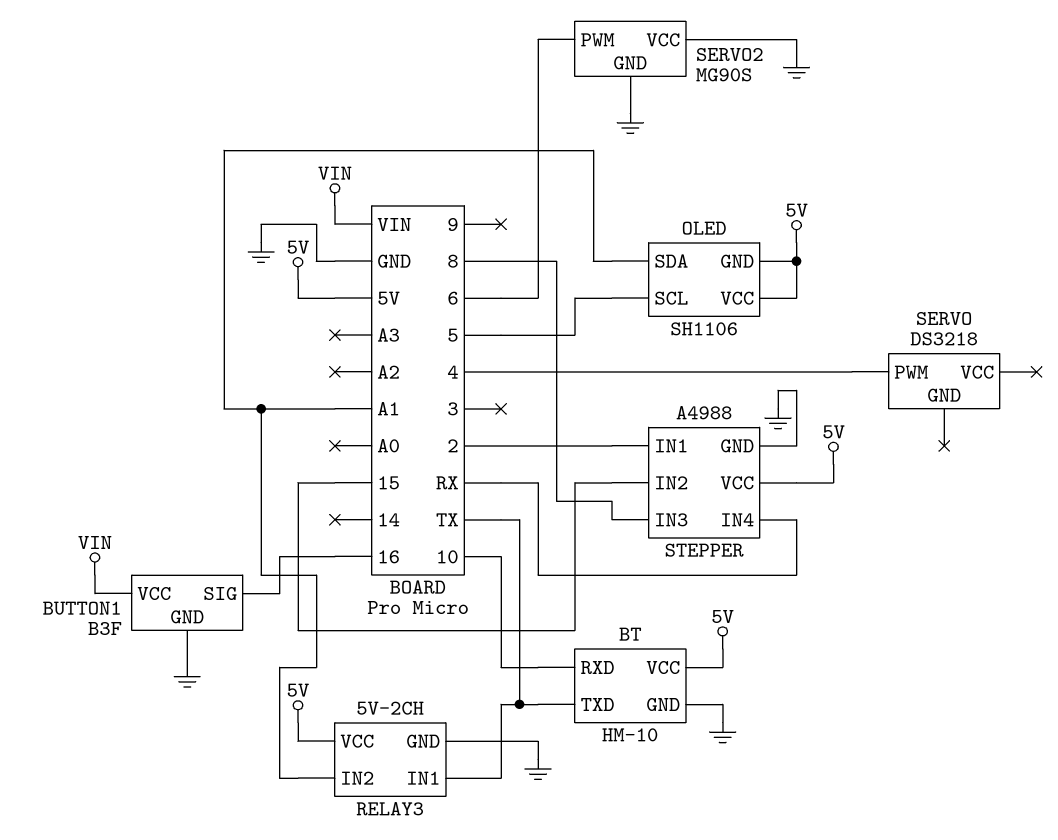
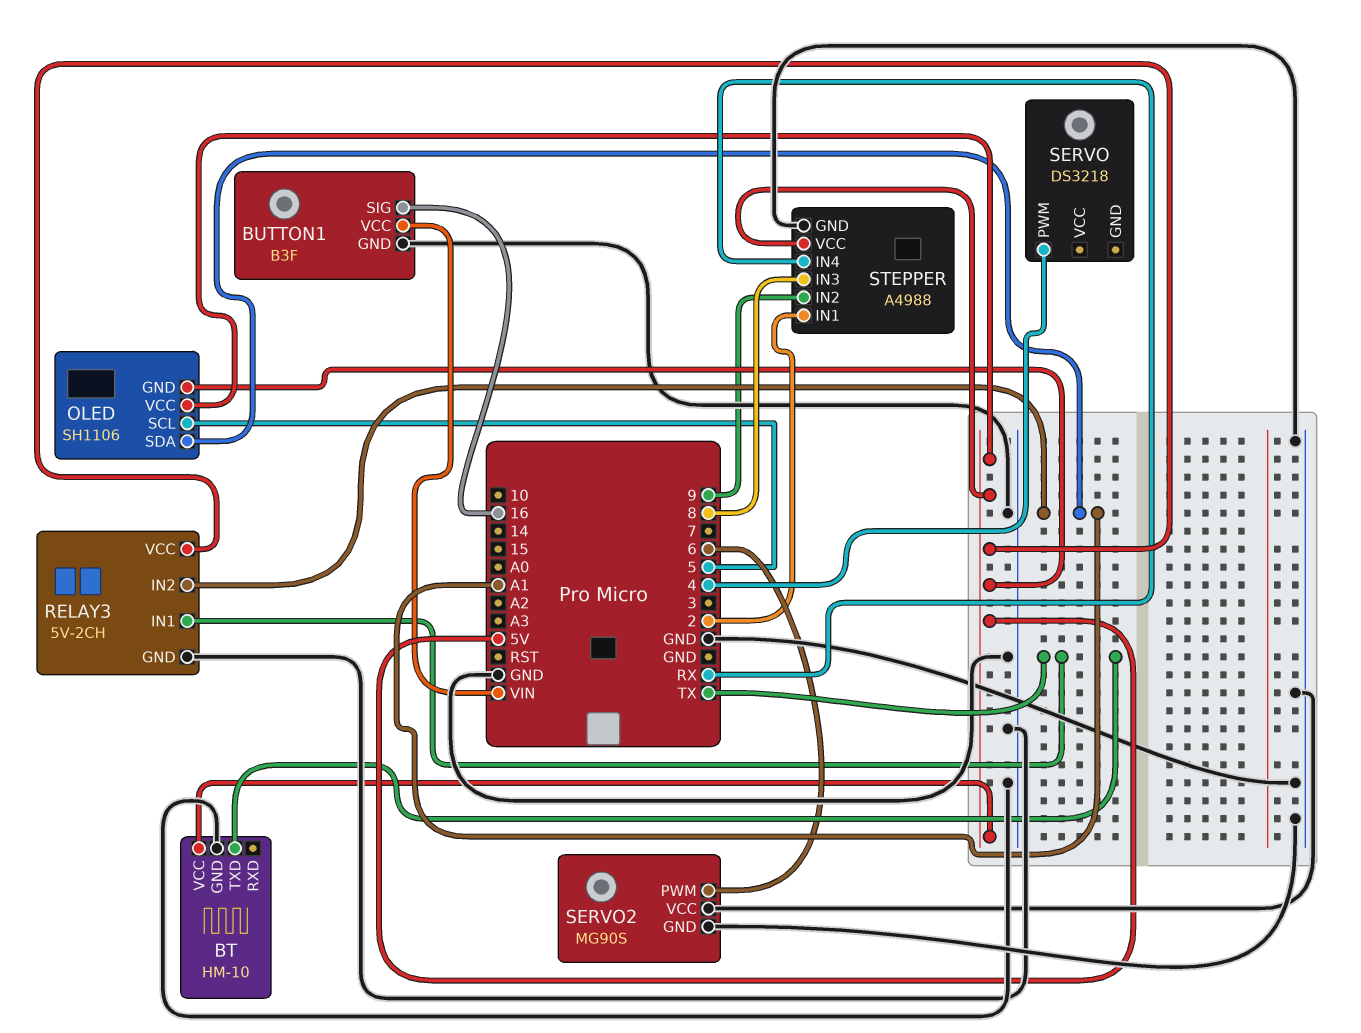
BT pin RXD: 10 -> none
STEPPER pin IN2: 15 -> 9

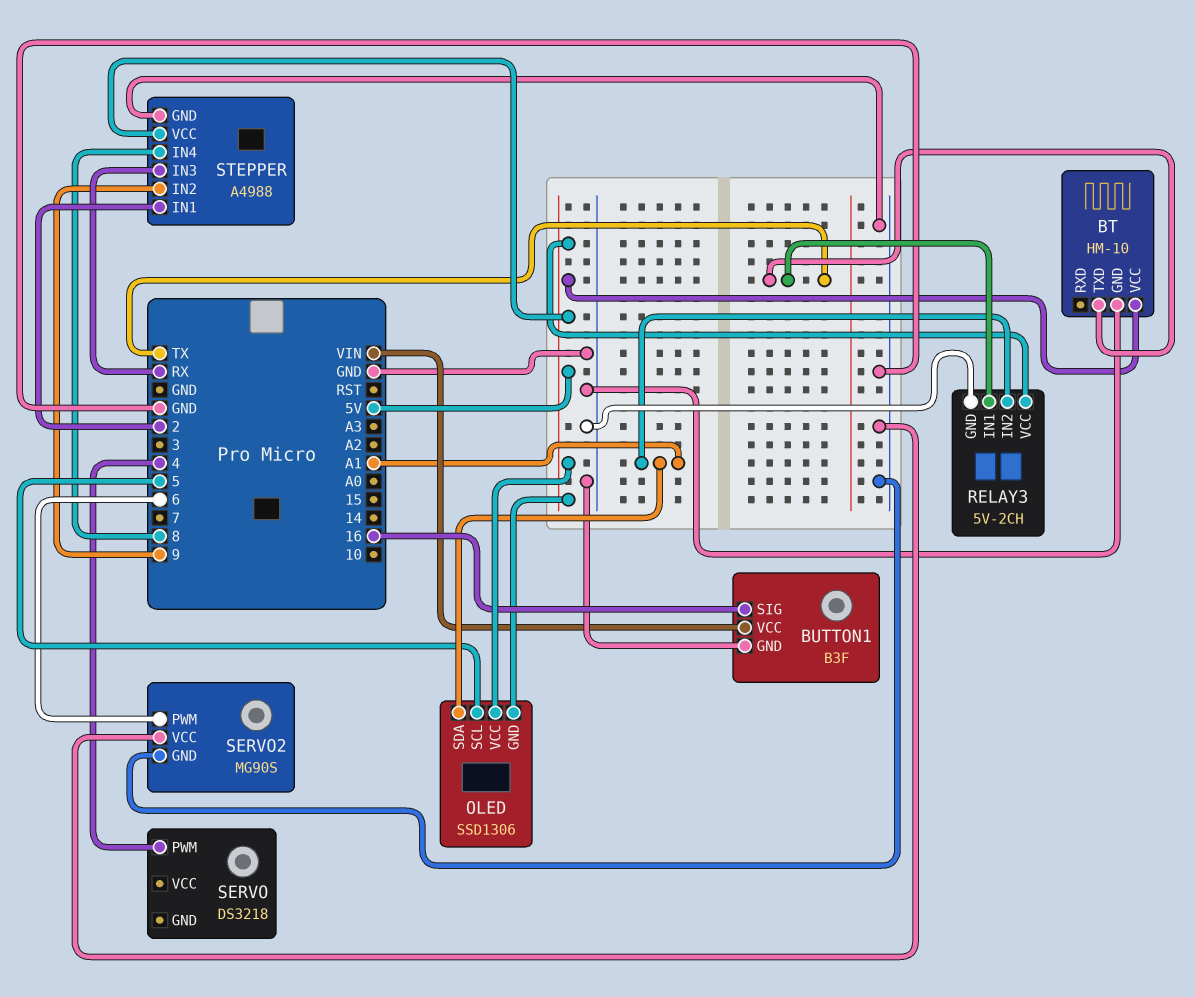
OLED: SH1106 -> SSD1306
STEPPER pin IN3: 8 -> RX
STEPPER pin IN4: RX -> 8

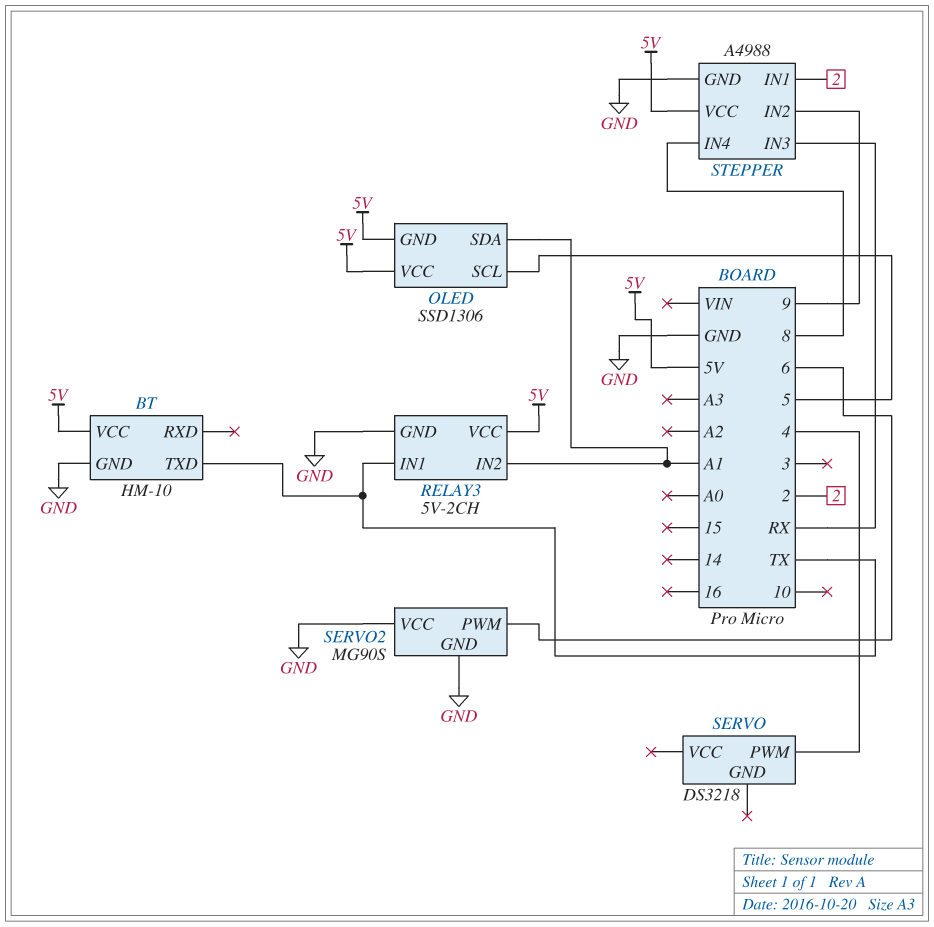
BUTTON1: B3F -> none
BUTTON1 pin GND: GND -> none
BUTTON1 pin SIG: 16 -> none
BUTTON1 pin VCC: VIN -> none

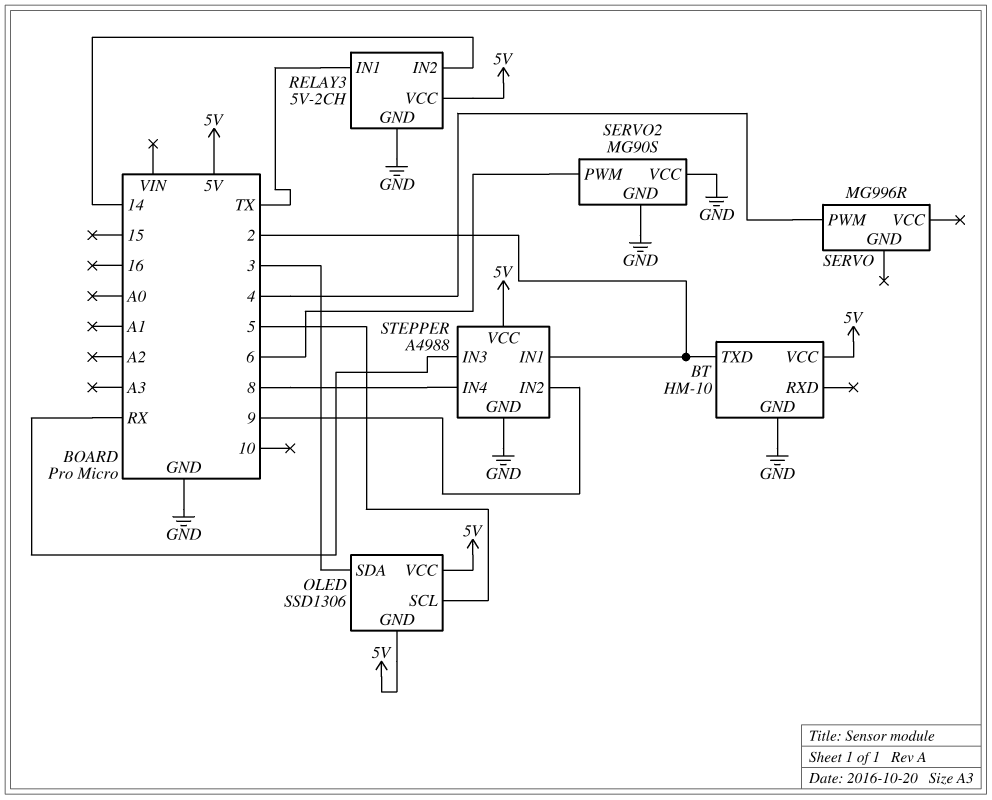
BT pin TXD: TX -> 2
OLED pin SDA: A1 -> 3
RELAY3 pin IN2: A1 -> 14
SERVO: DS3218 -> MG996R

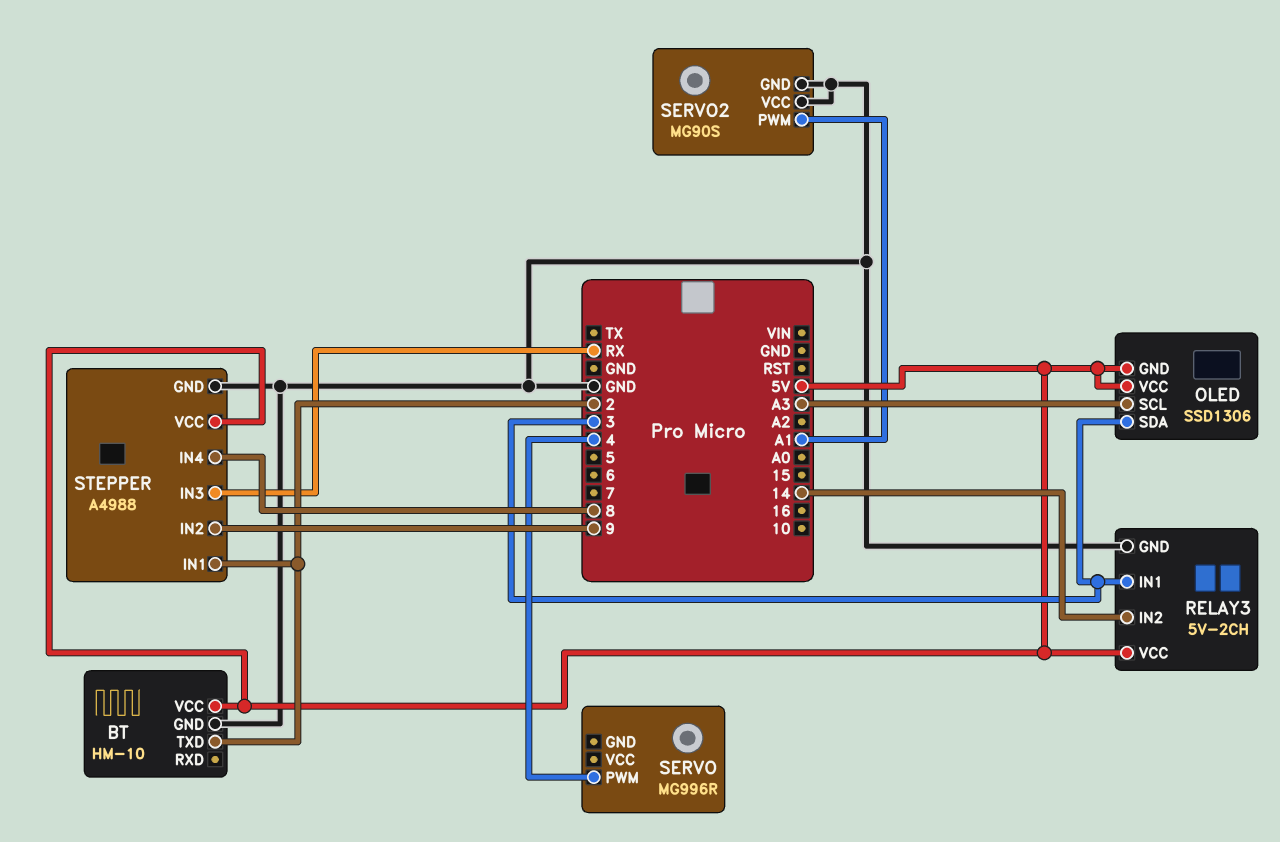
OLED pin SCL: 5 -> A3
RELAY3 pin IN1: TX -> 3
SERVO2 pin PWM: 6 -> A1

